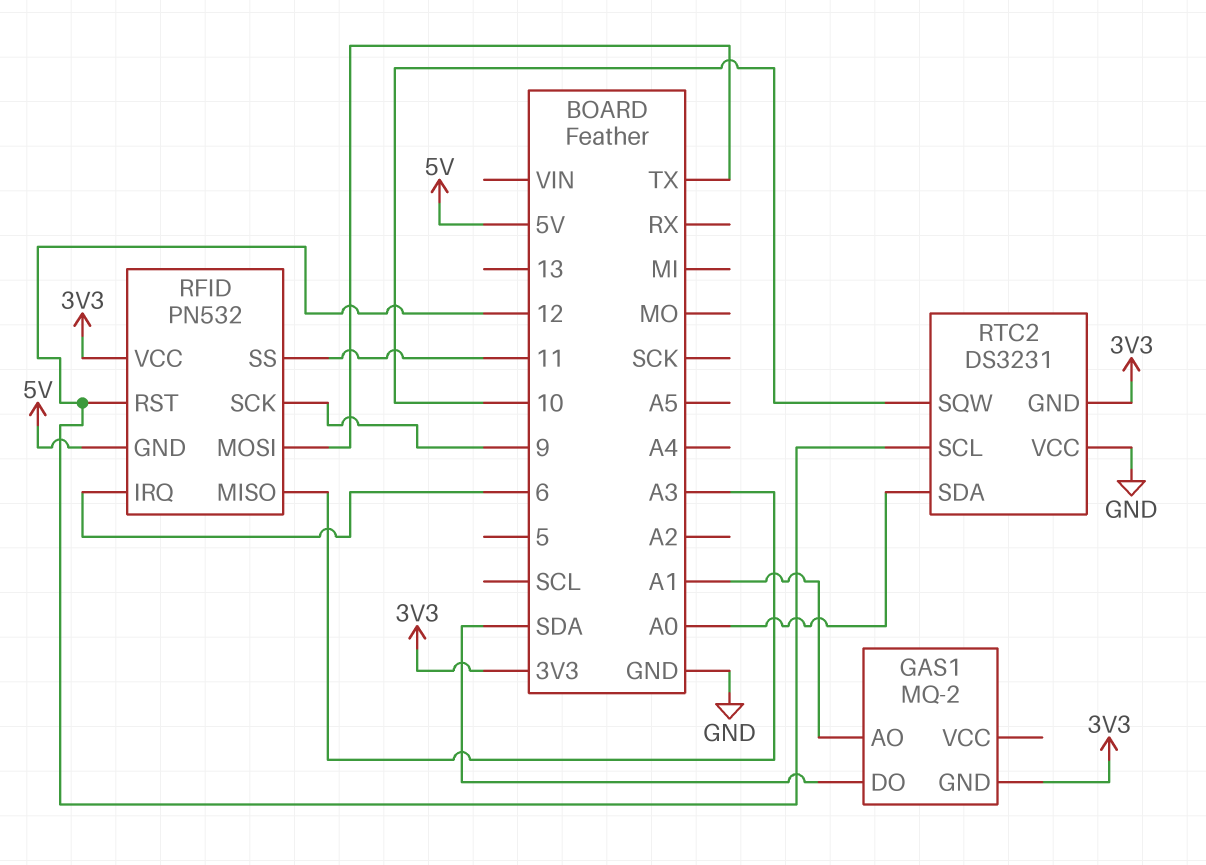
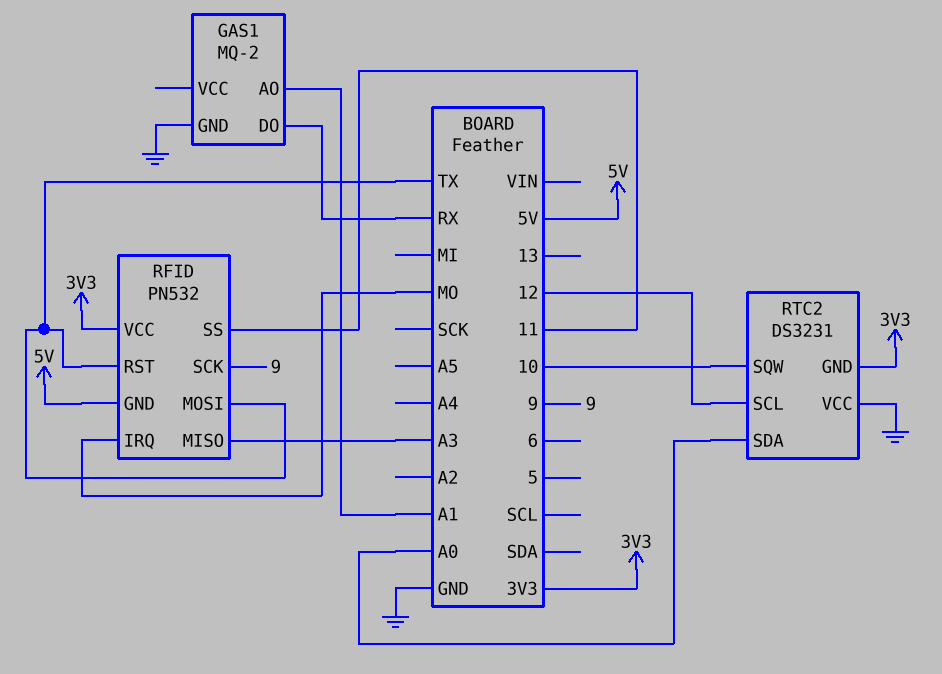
GAS1 pin DO: SDA -> RX
GAS1 pin GND: 3V3 -> GND
RFID pin IRQ: 6 -> MO
RFID pin RST: 12 -> TX

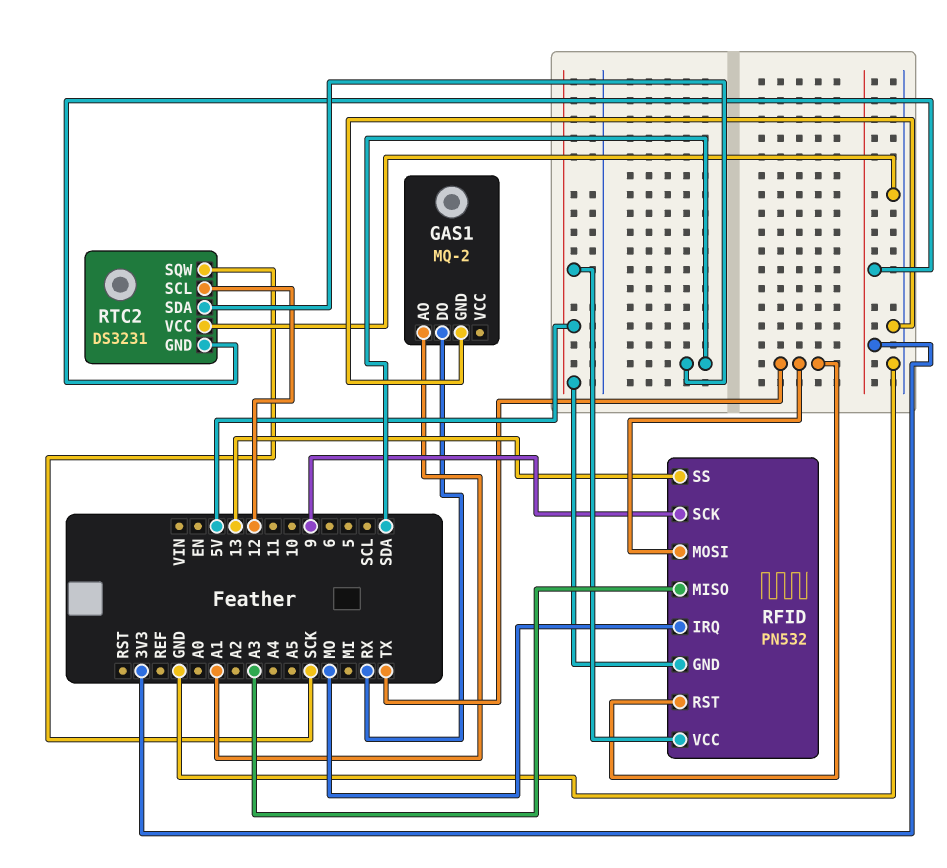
RFID pin SS: 11 -> 13
RFID pin VCC: 3V3 -> 5V
RTC2 pin SDA: A0 -> SDA
RTC2 pin SQW: 10 -> SCK

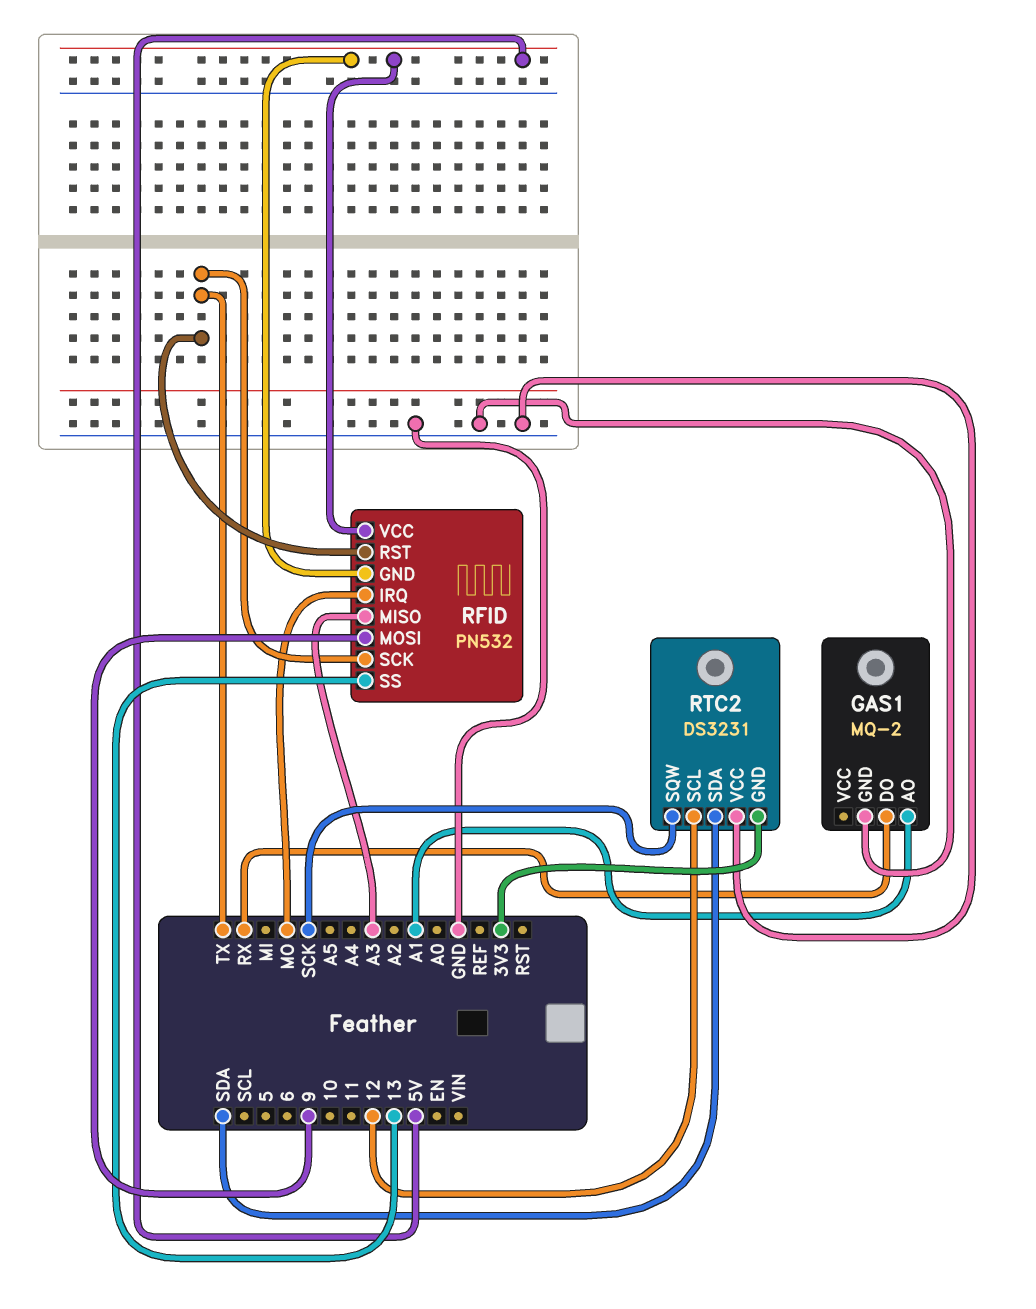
RFID pin MOSI: TX -> 9
RFID pin SCK: 9 -> TX

